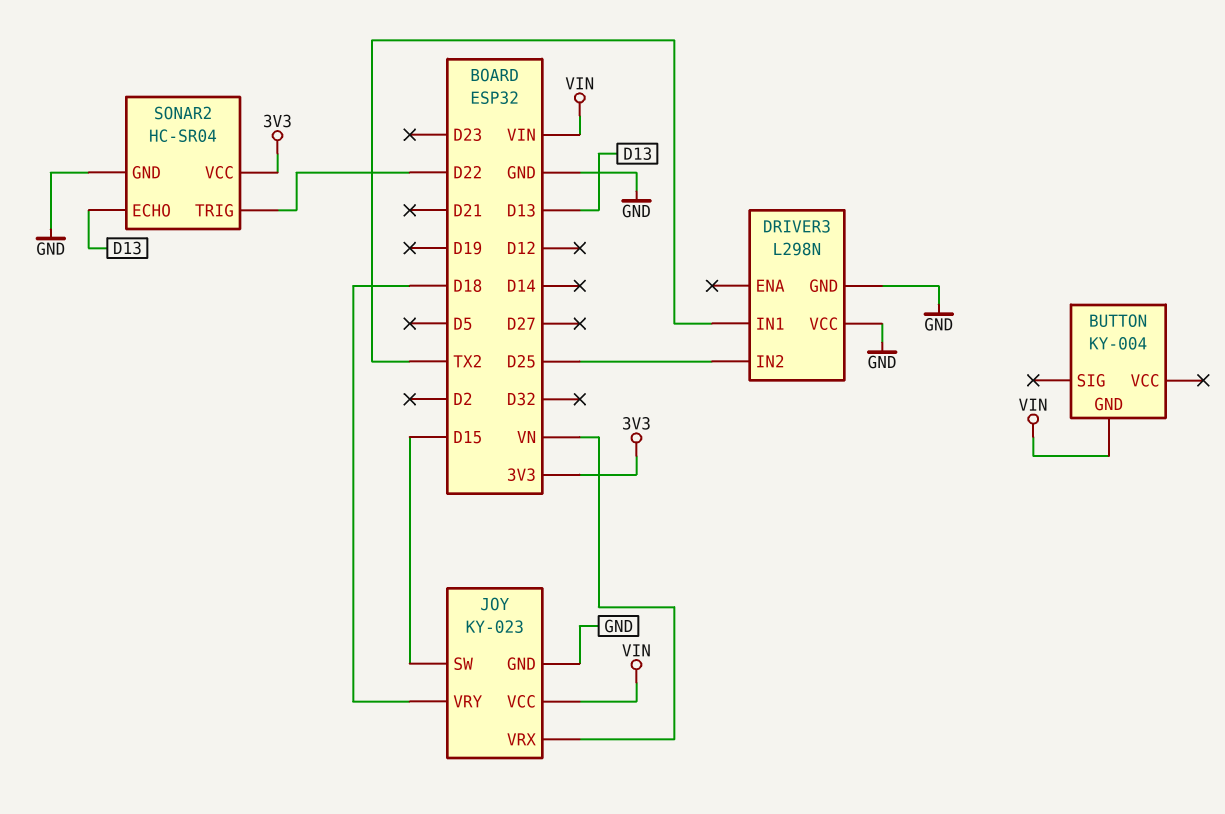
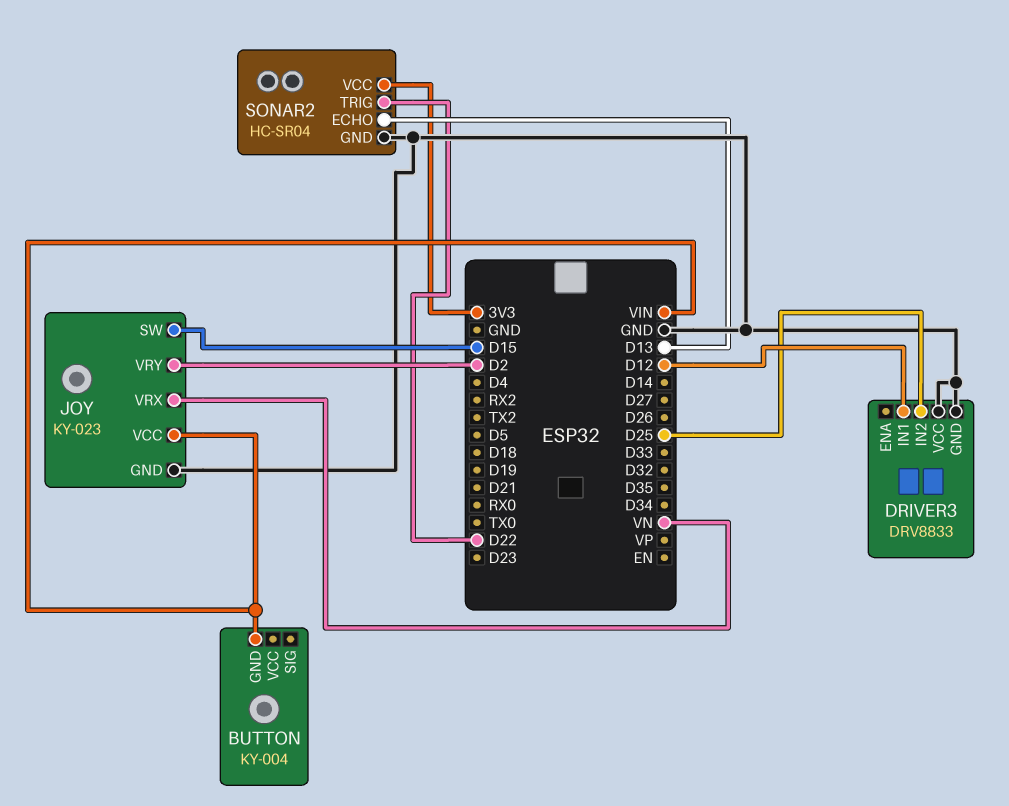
DRIVER3: L298N -> DRV8833
DRIVER3 pin IN1: TX2 -> D12
JOY pin VRY: D18 -> D2

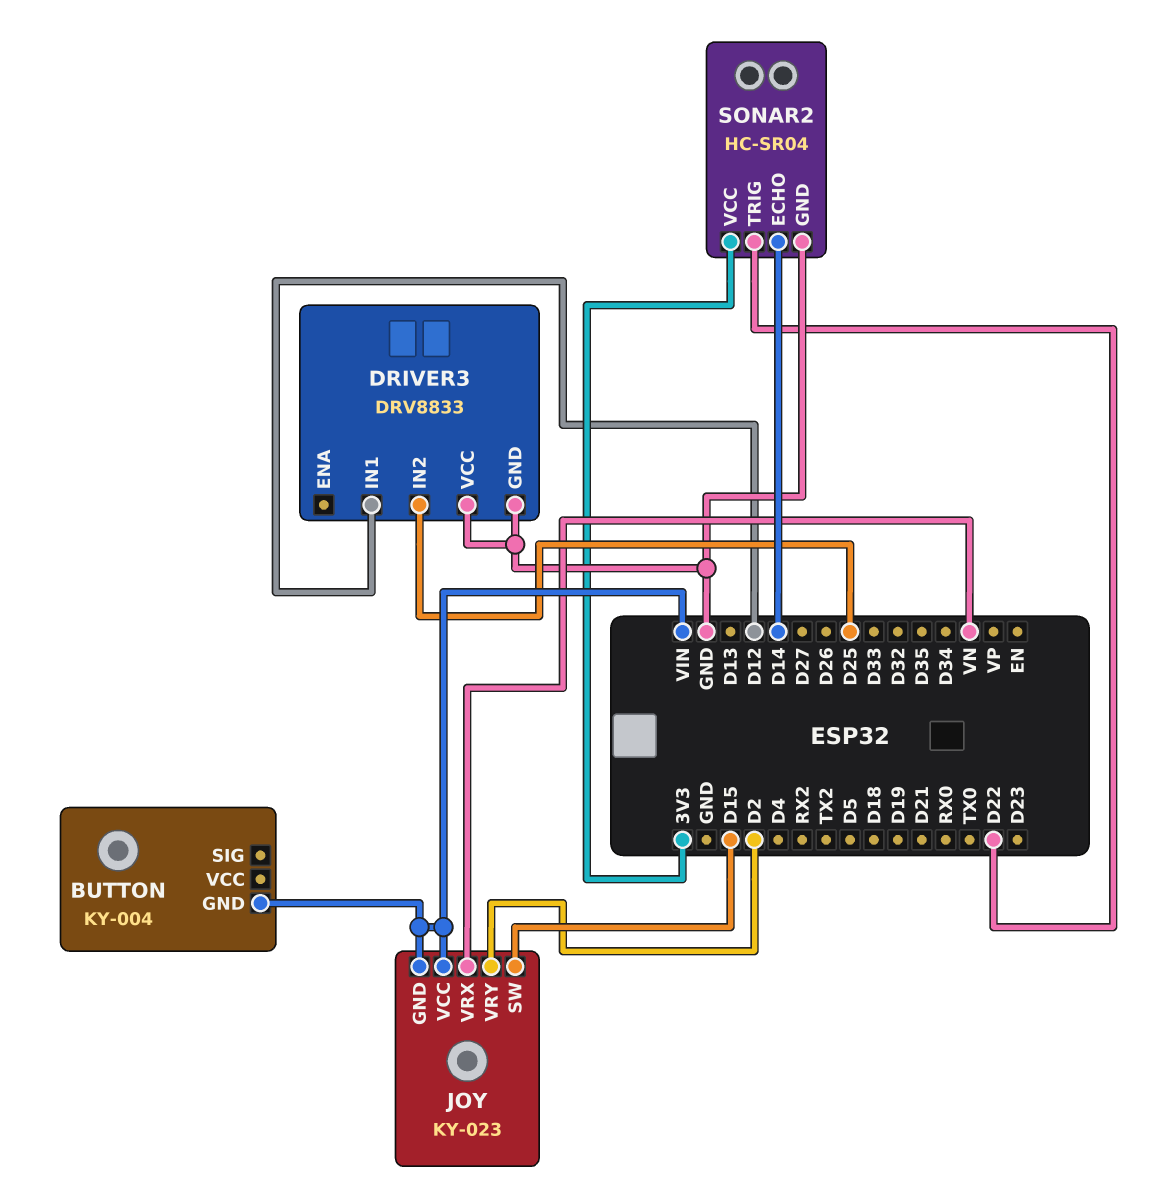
JOY pin GND: GND -> VIN
SONAR2 pin ECHO: D13 -> D14

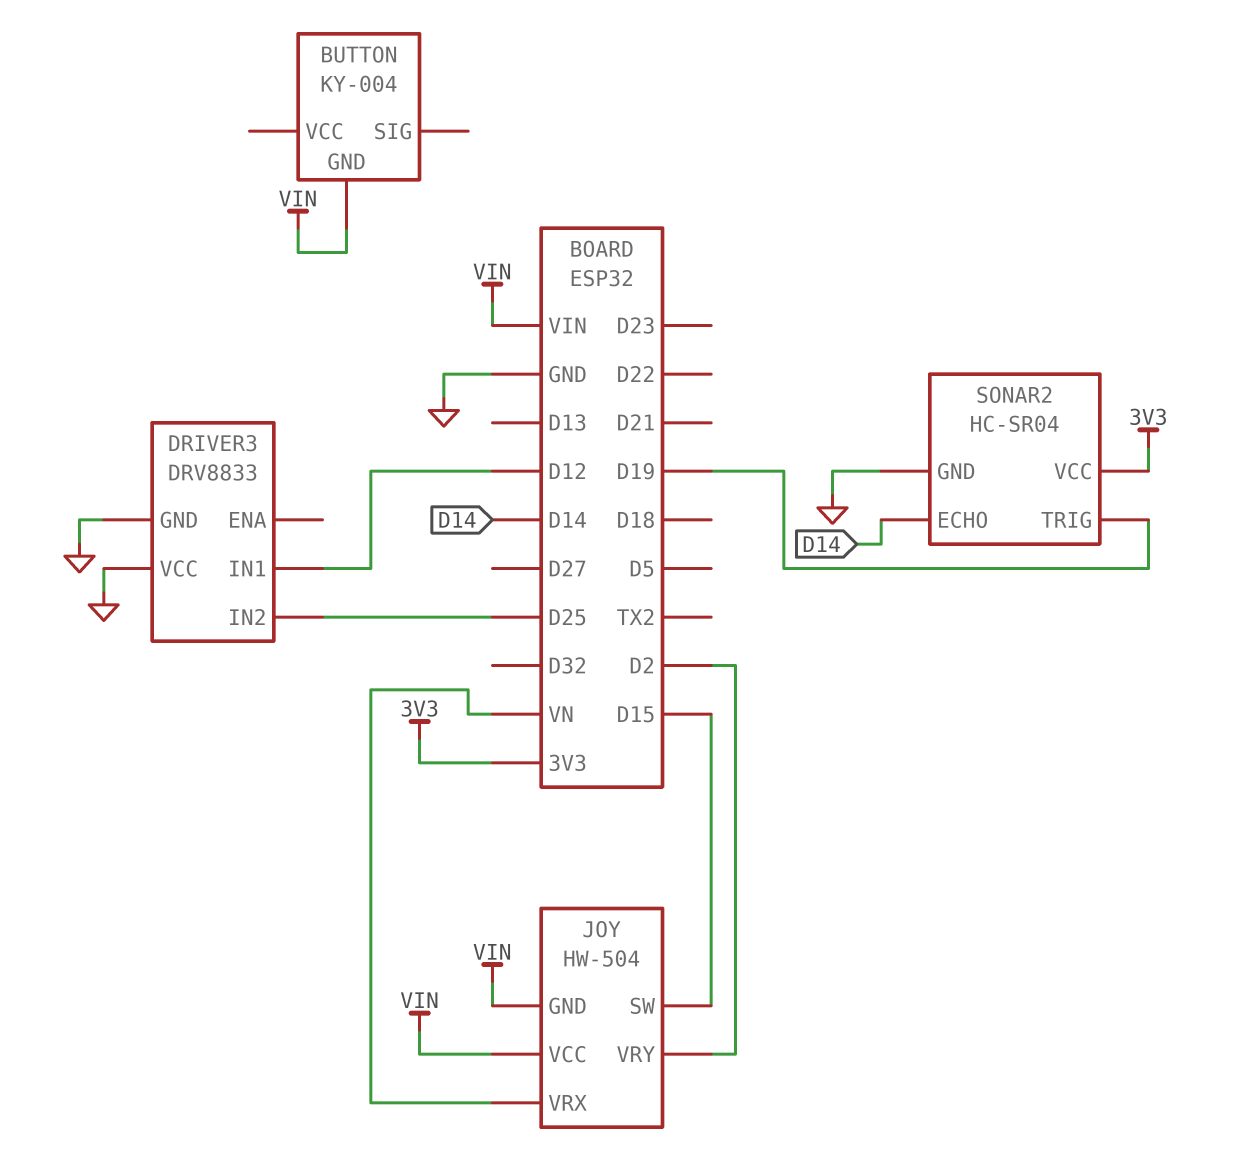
JOY: KY-023 -> HW-504
SONAR2 pin TRIG: D22 -> D19

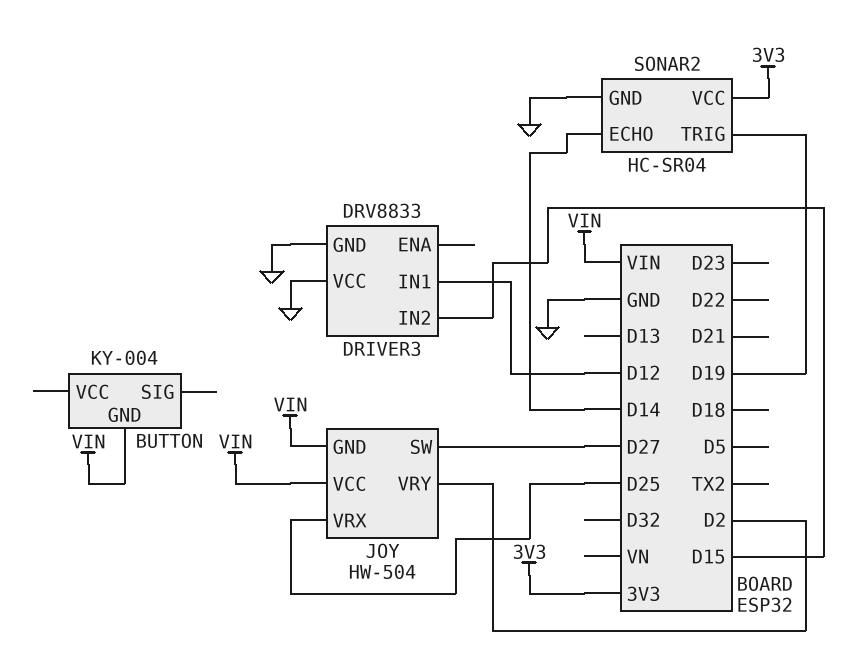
DRIVER3 pin IN2: D25 -> D15
JOY pin SW: D15 -> D27
JOY pin VRX: VN -> D25

